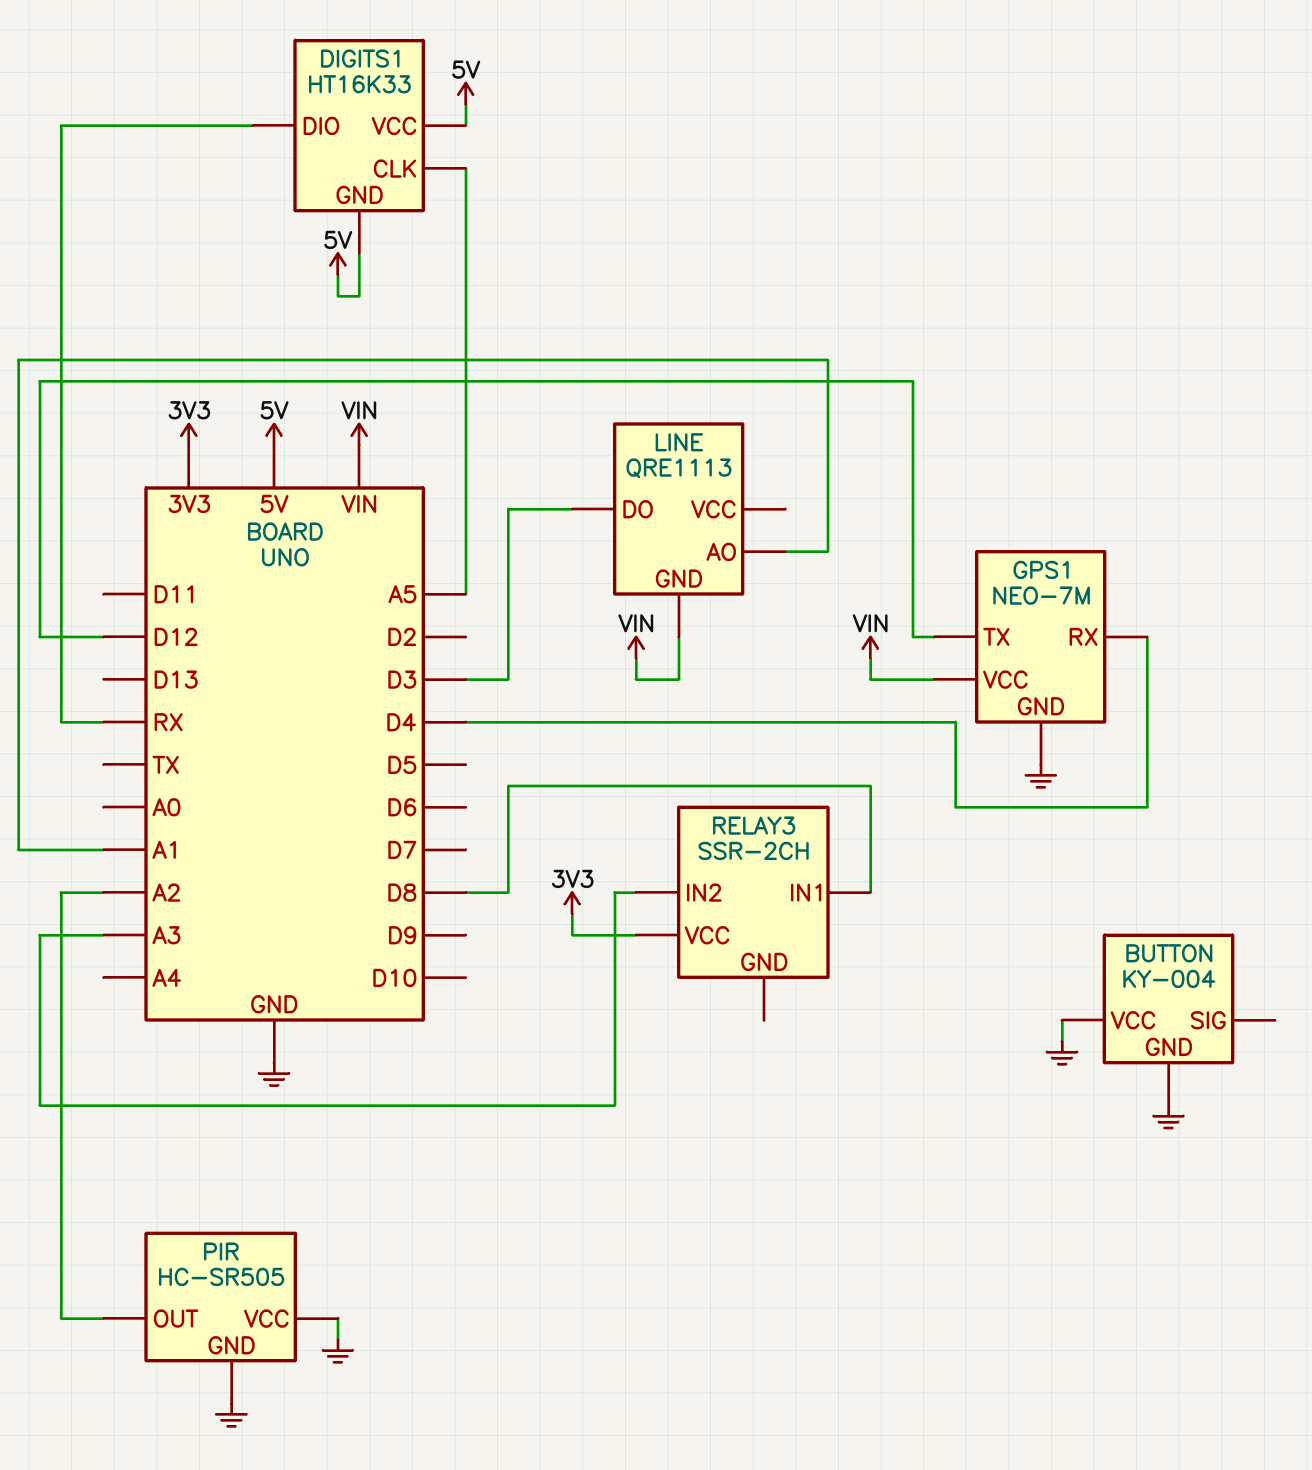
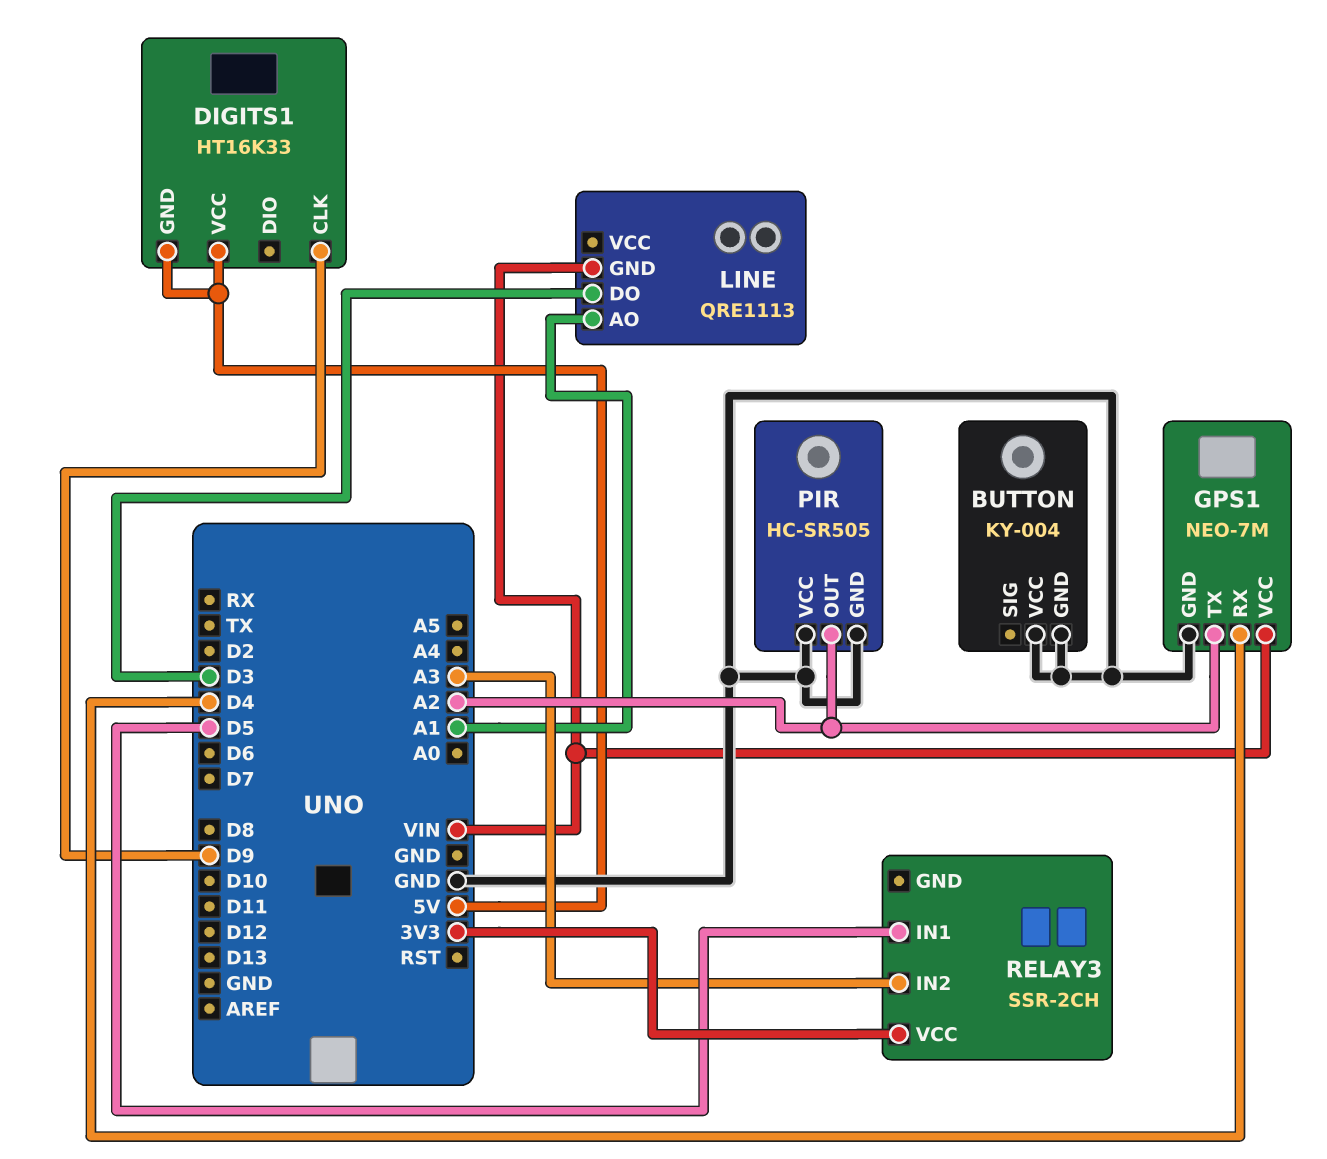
DIGITS1 pin CLK: A5 -> D9
DIGITS1 pin DIO: RX -> none
GPS1 pin TX: D12 -> A2
RELAY3 pin IN1: D8 -> D5

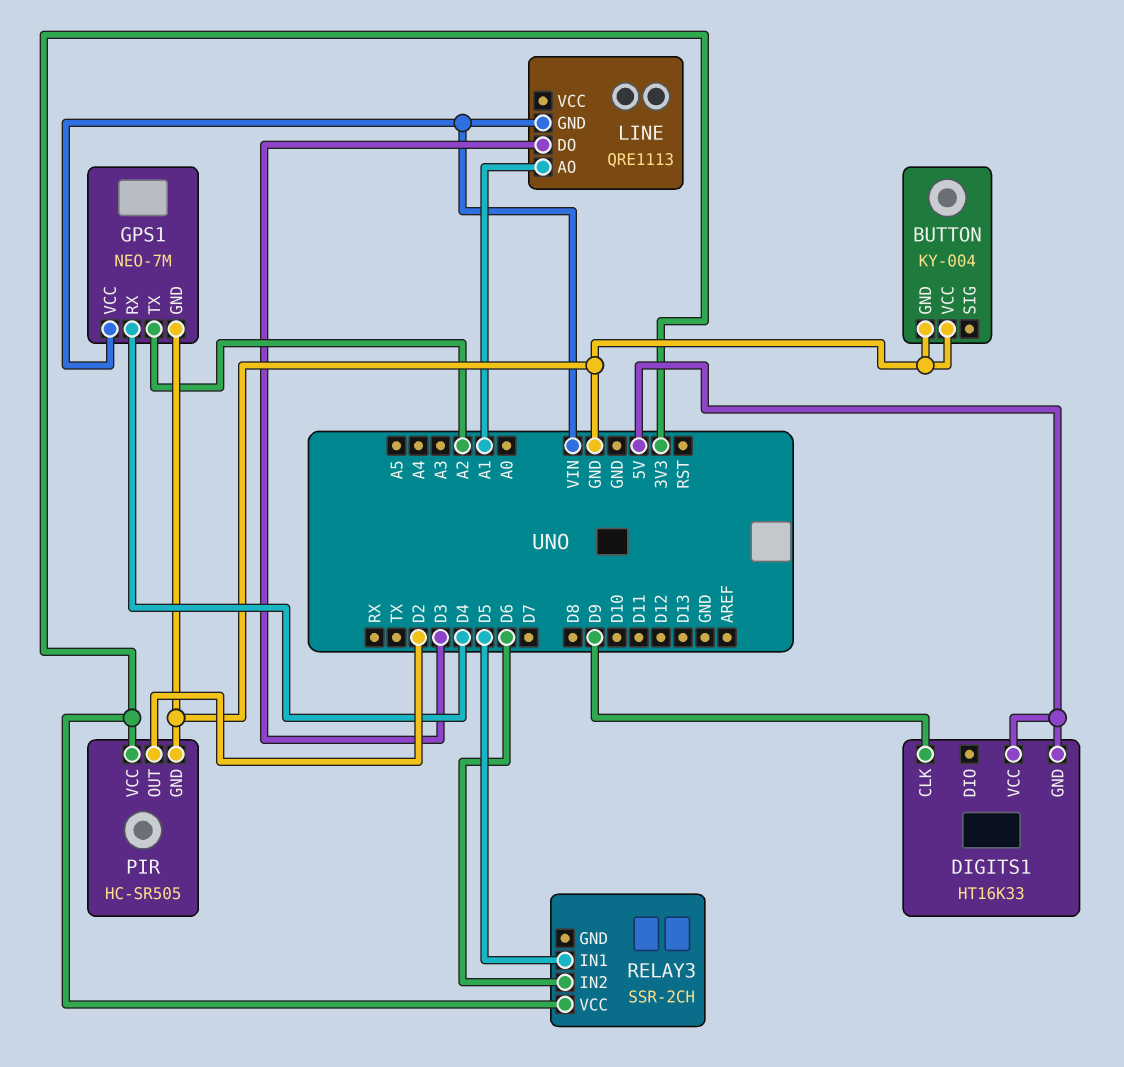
PIR pin OUT: A2 -> D2
PIR pin VCC: GND -> 3V3
RELAY3 pin IN2: A3 -> D6

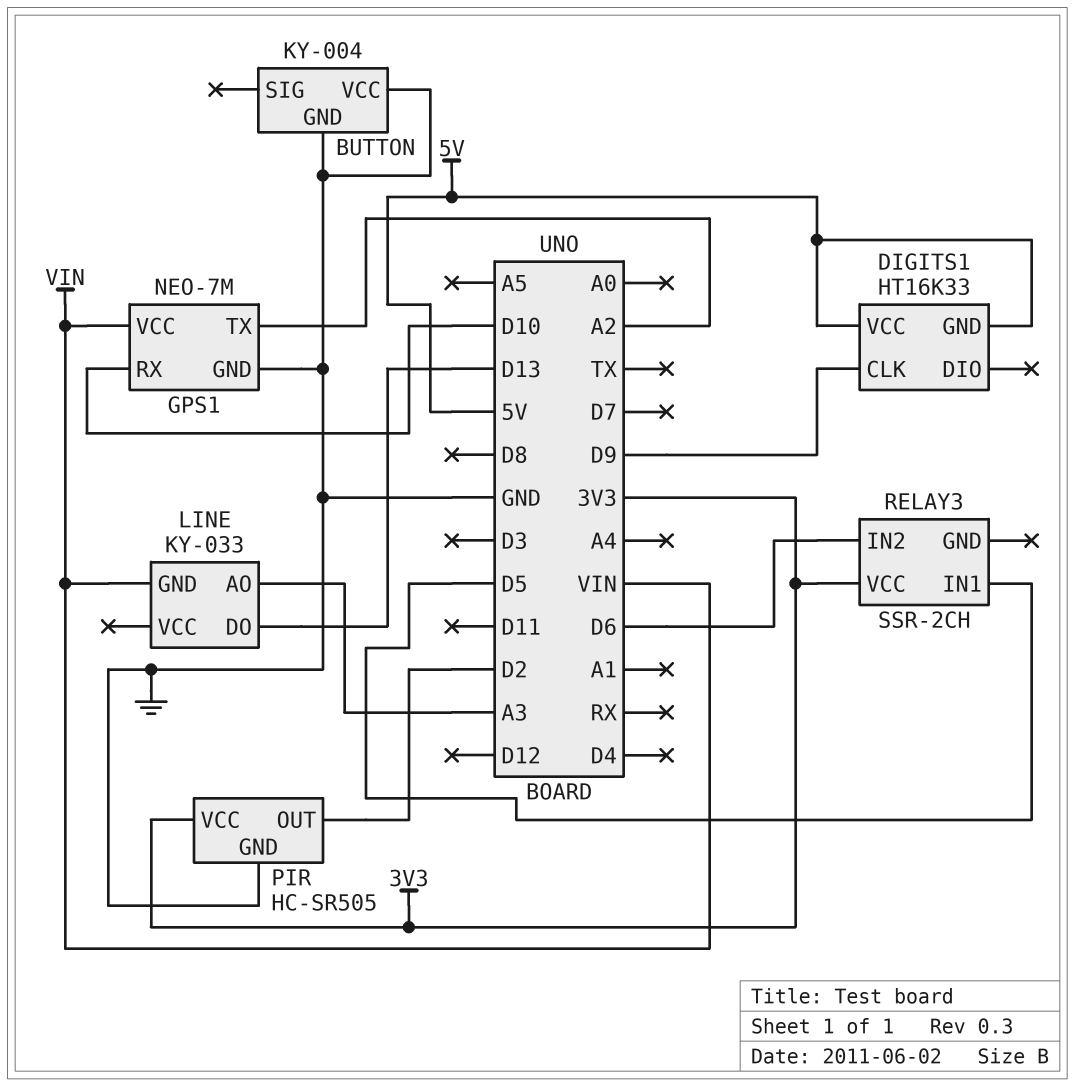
GPS1 pin RX: D4 -> D10
LINE: QRE1113 -> KY-033
LINE pin AO: A1 -> A3
LINE pin DO: D3 -> D13

